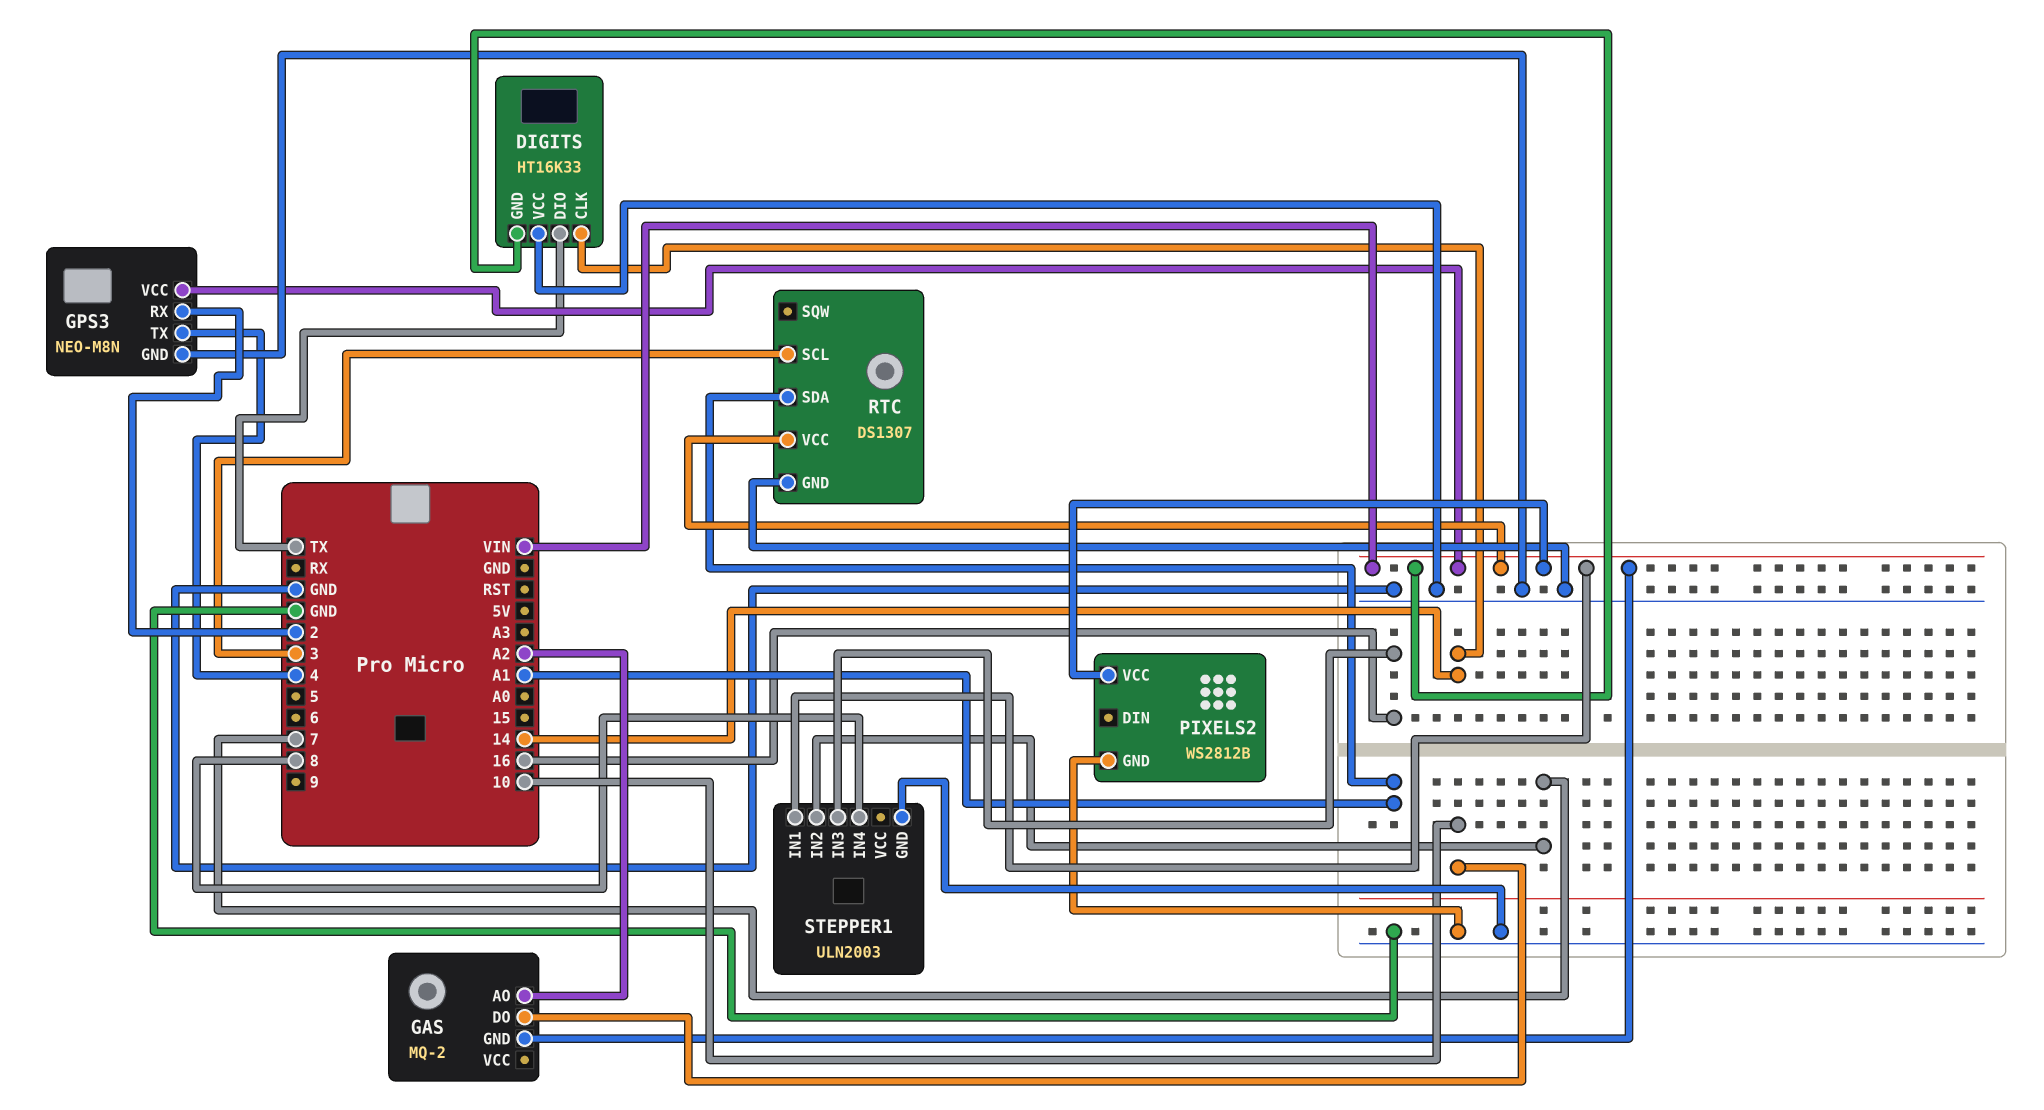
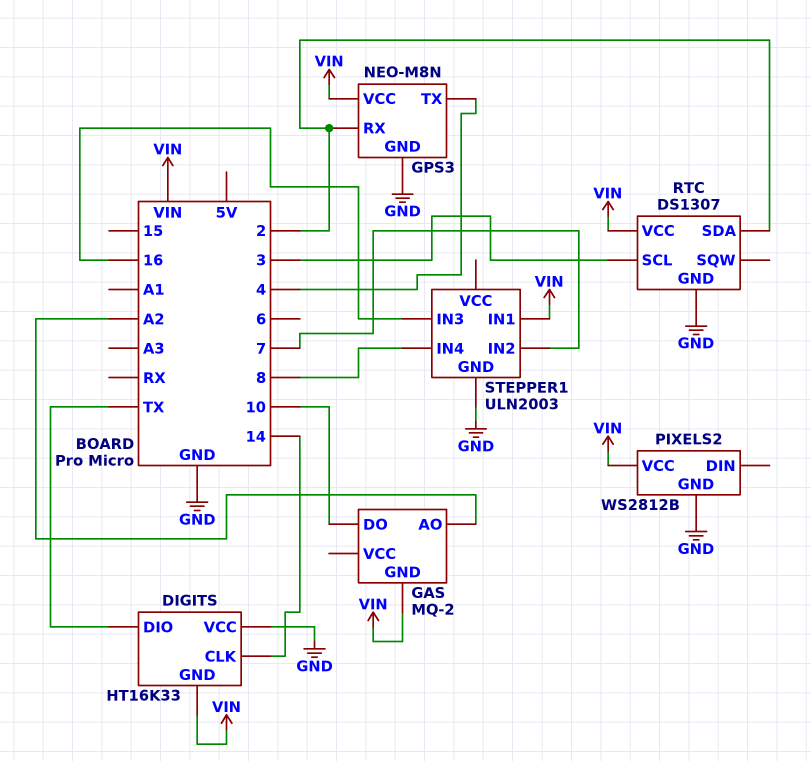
RTC pin SDA: A1 -> 2

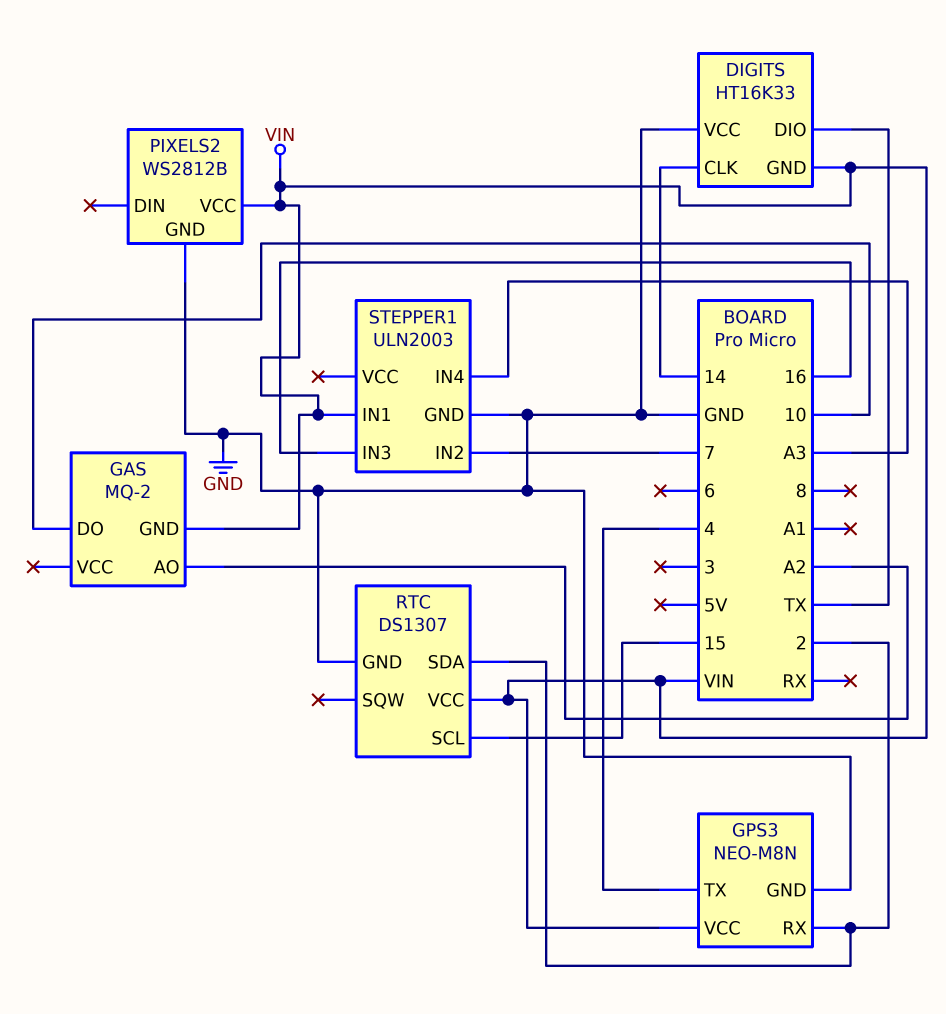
RTC pin SCL: 3 -> 15
STEPPER1 pin IN4: 8 -> A3

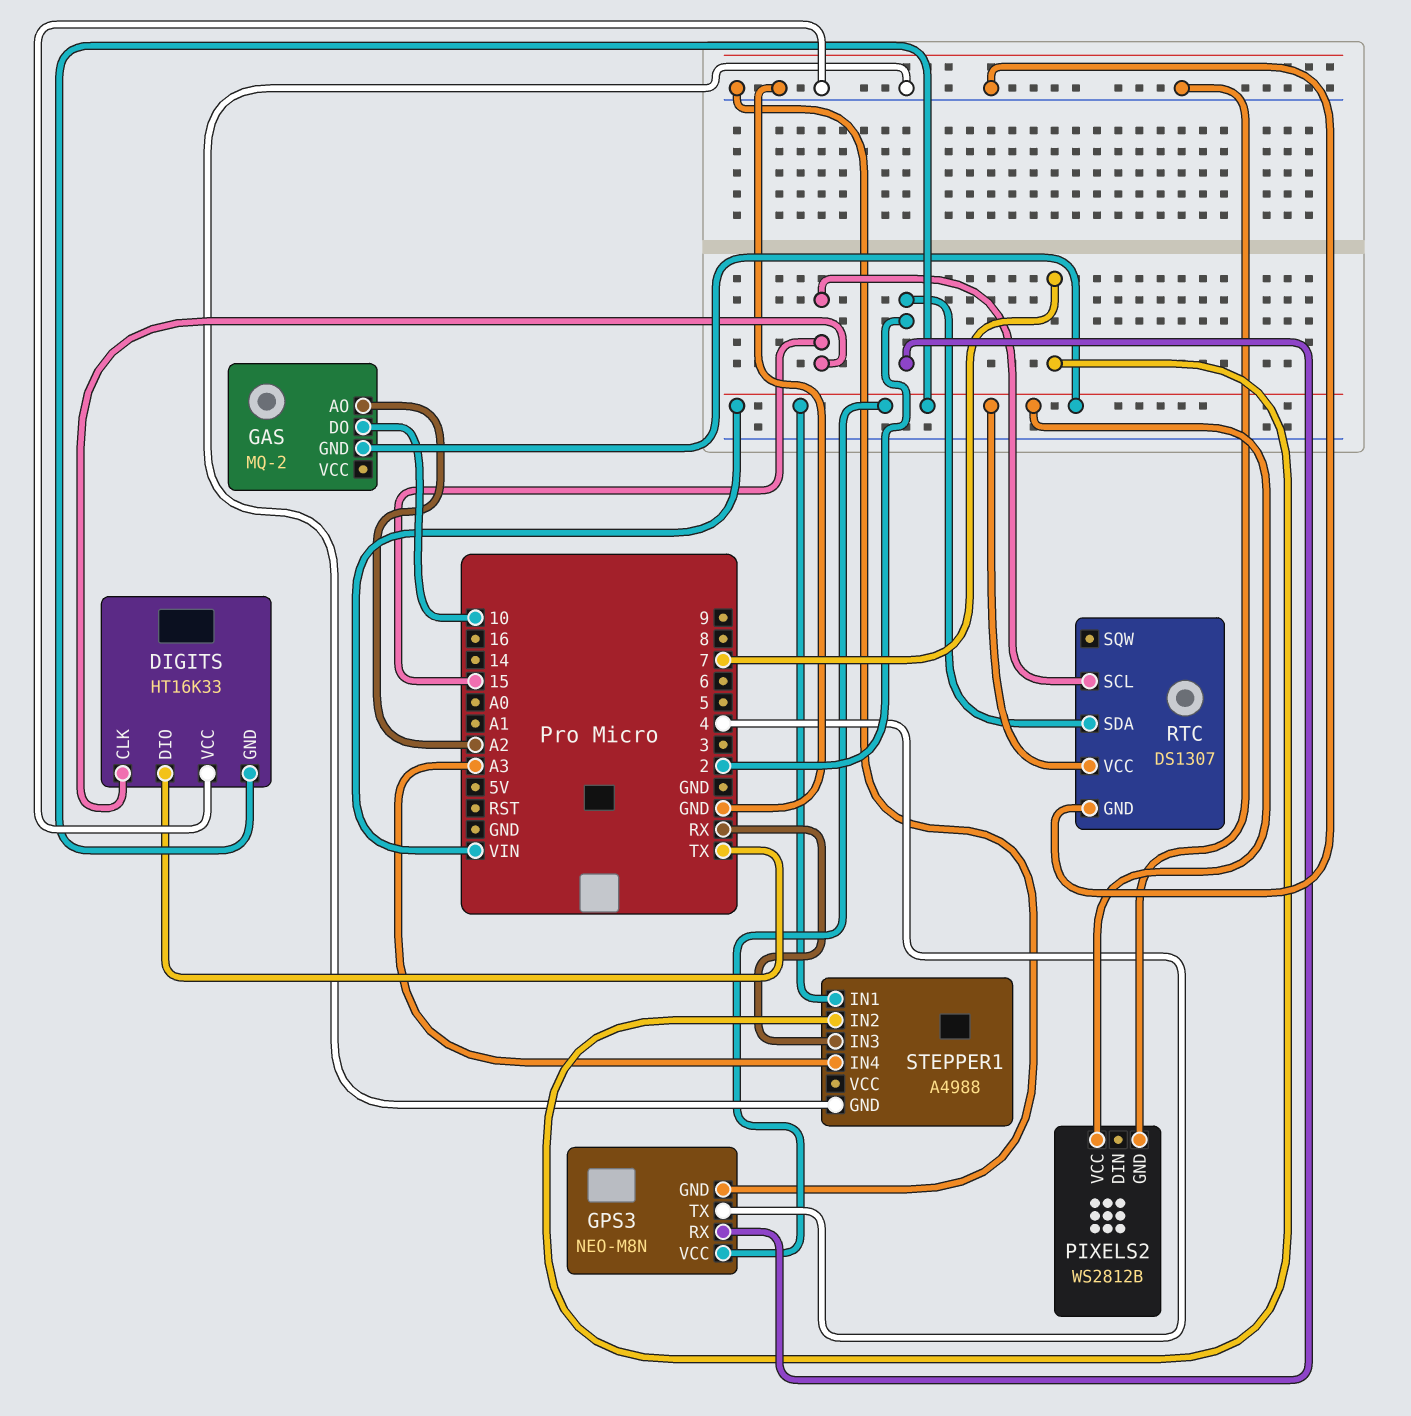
DIGITS pin CLK: 14 -> 15
STEPPER1: ULN2003 -> A4988
STEPPER1 pin IN3: 16 -> RX

